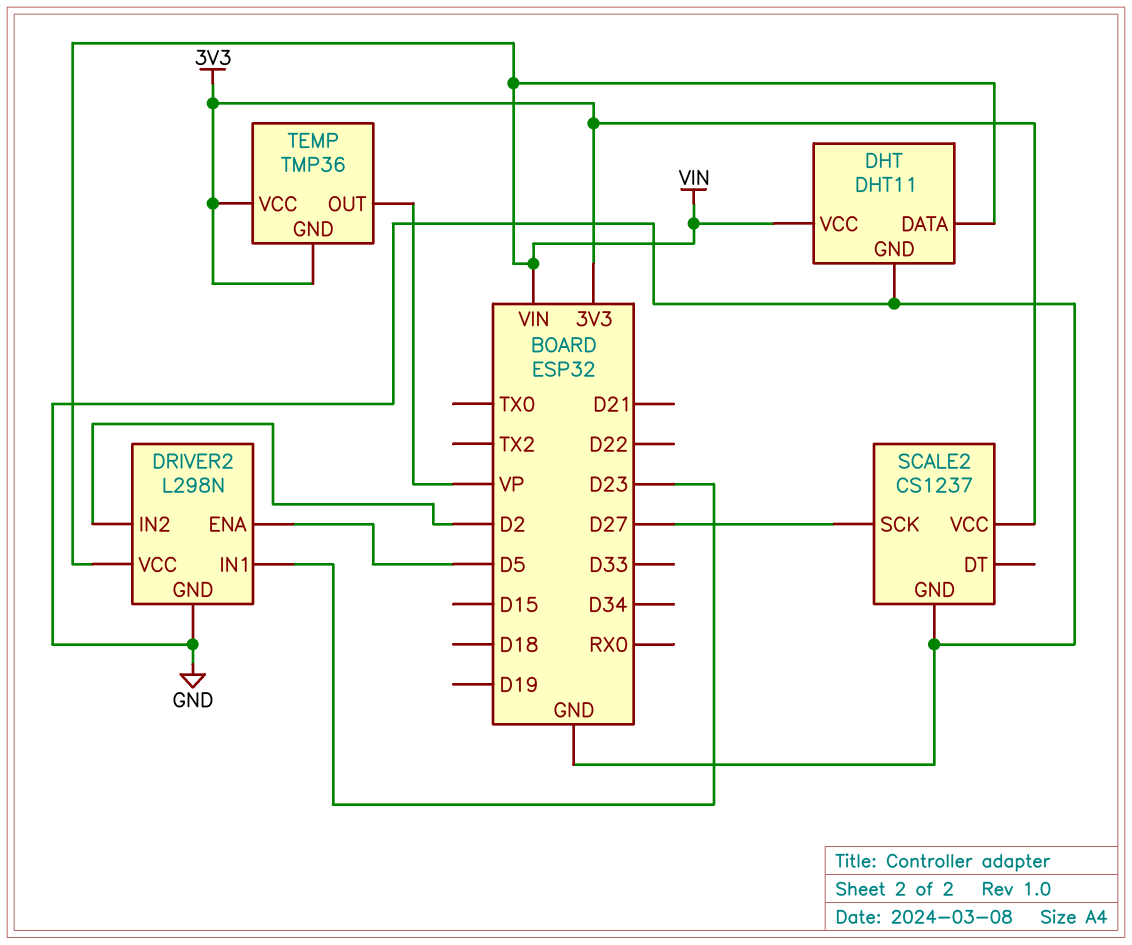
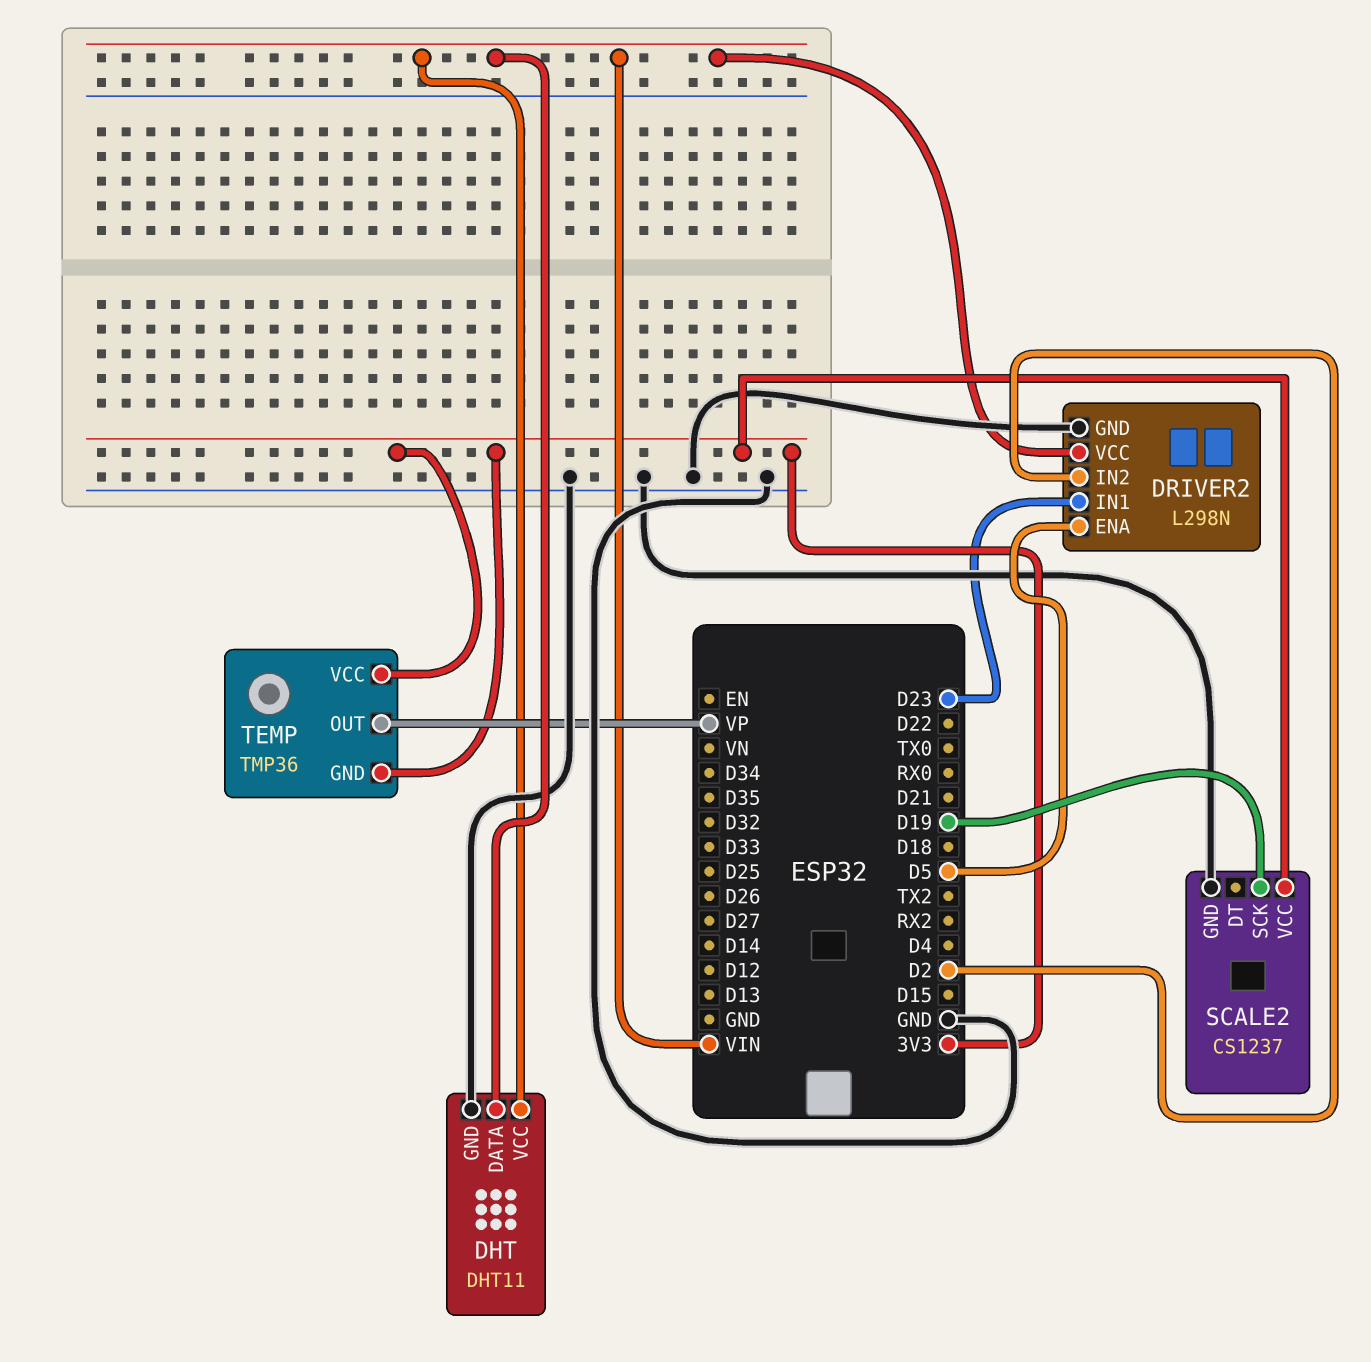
SCALE2 pin SCK: D27 -> D19

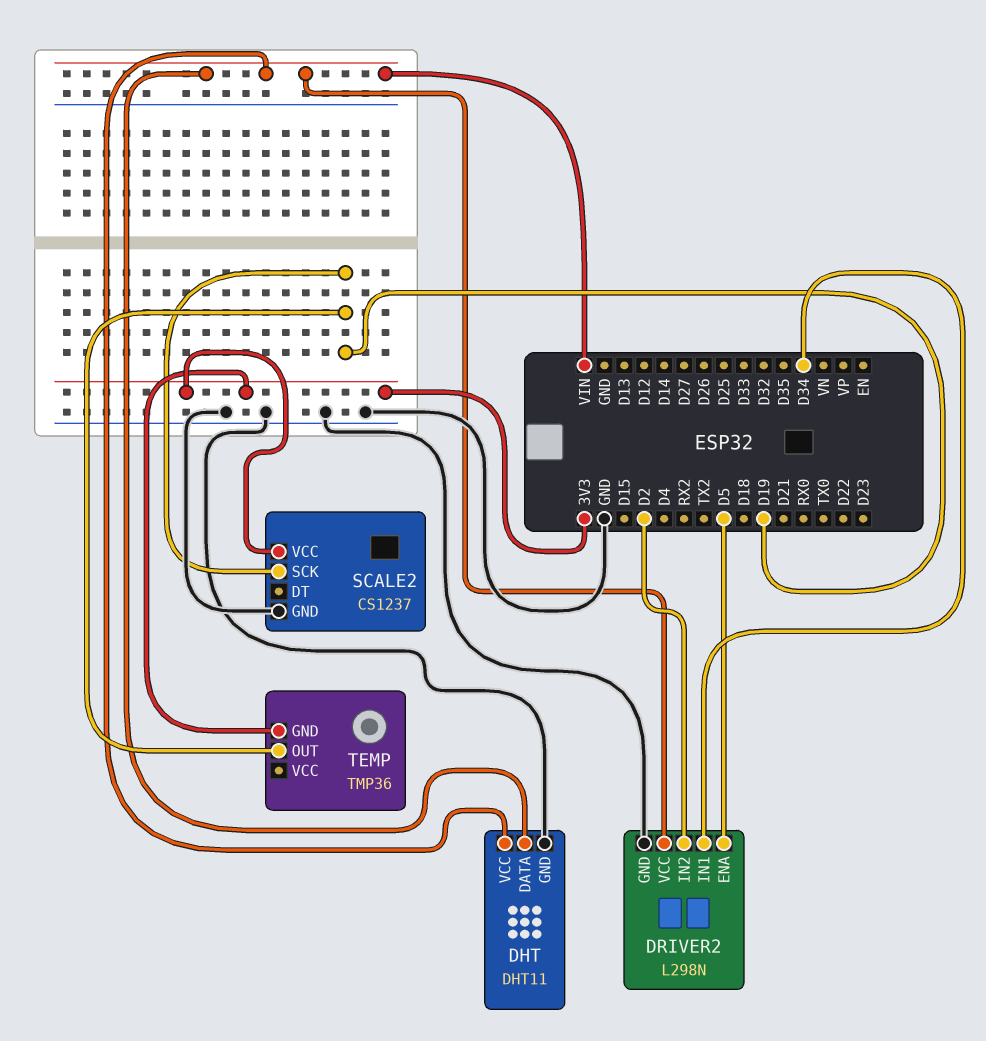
DRIVER2 pin IN1: D23 -> D34
TEMP pin OUT: VP -> D19
TEMP pin VCC: 3V3 -> none

